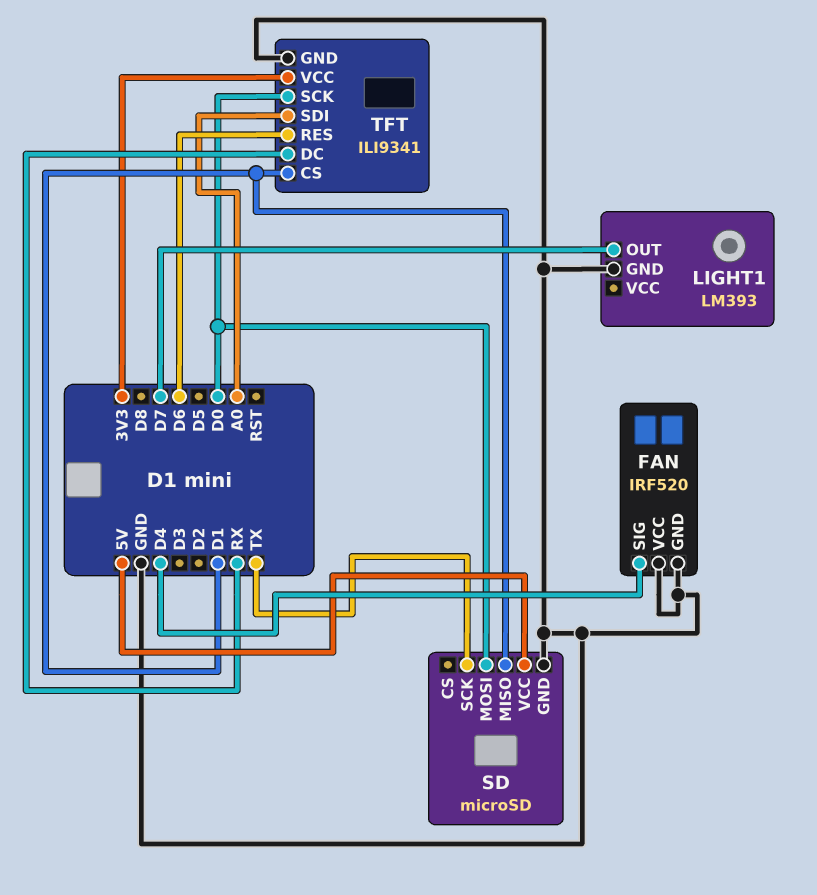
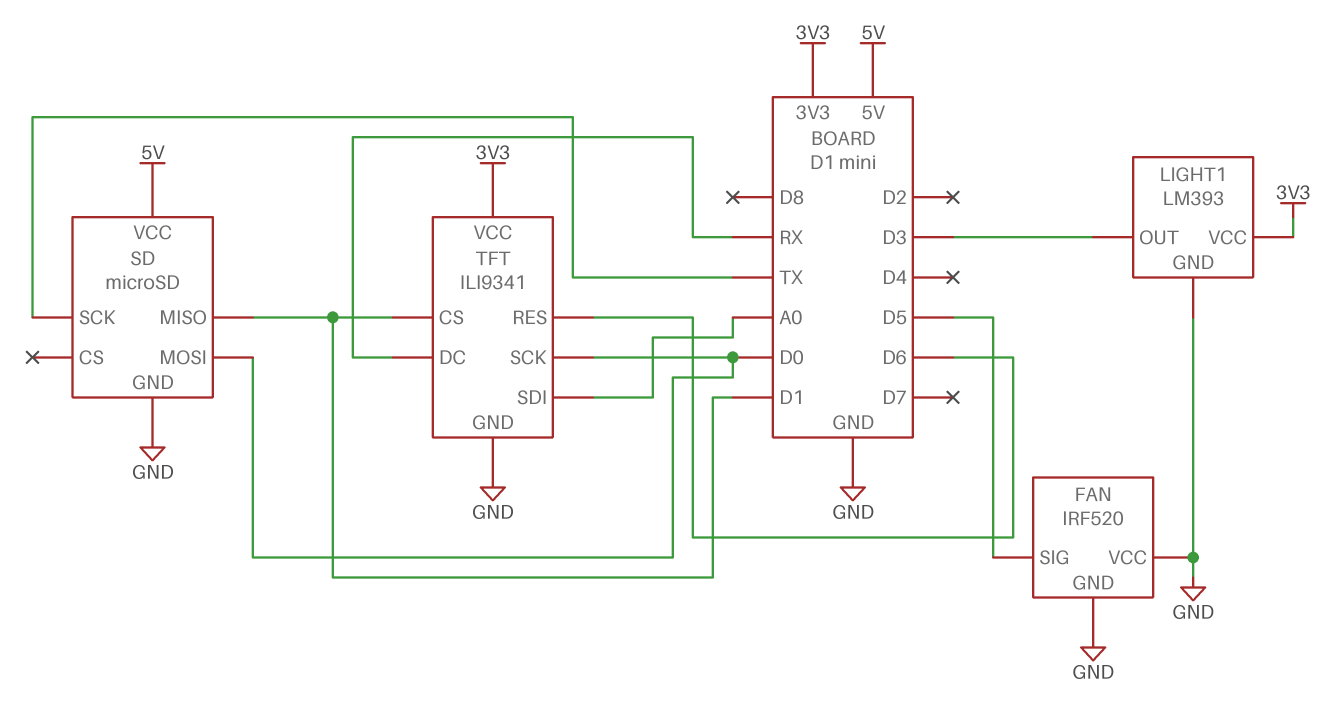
FAN pin SIG: D4 -> D5
LIGHT1 pin OUT: D7 -> D3
LIGHT1 pin VCC: none -> 3V3

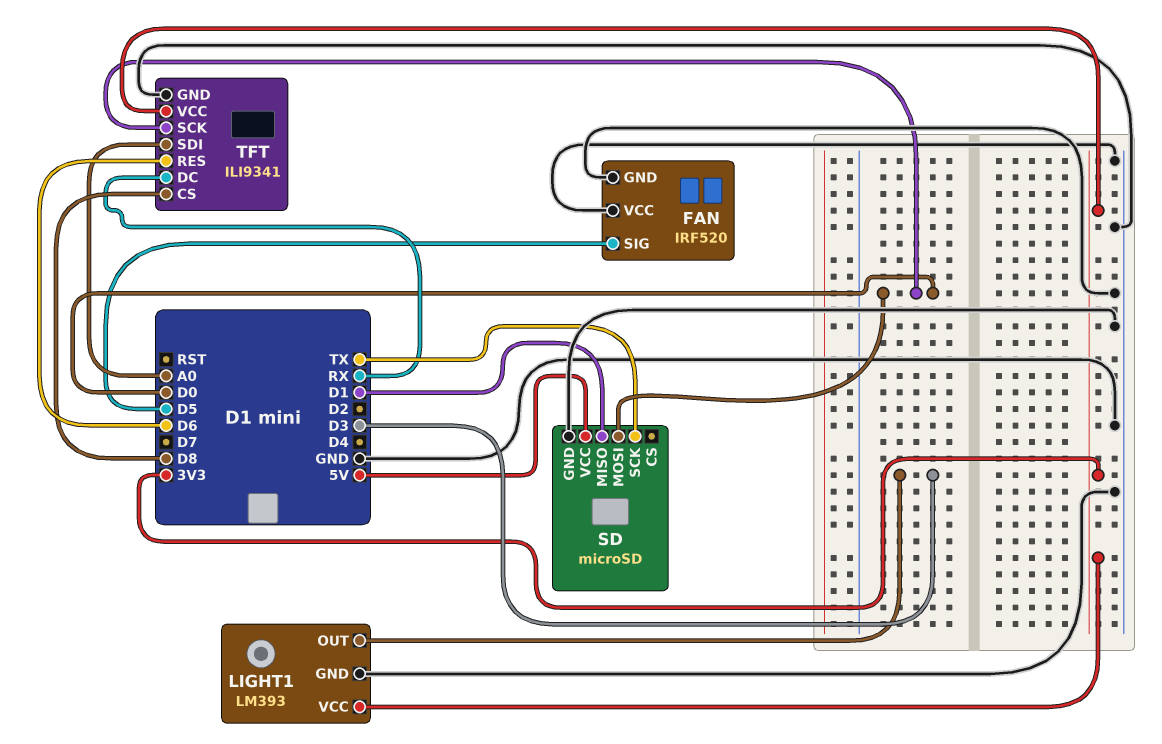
TFT pin CS: D1 -> D8

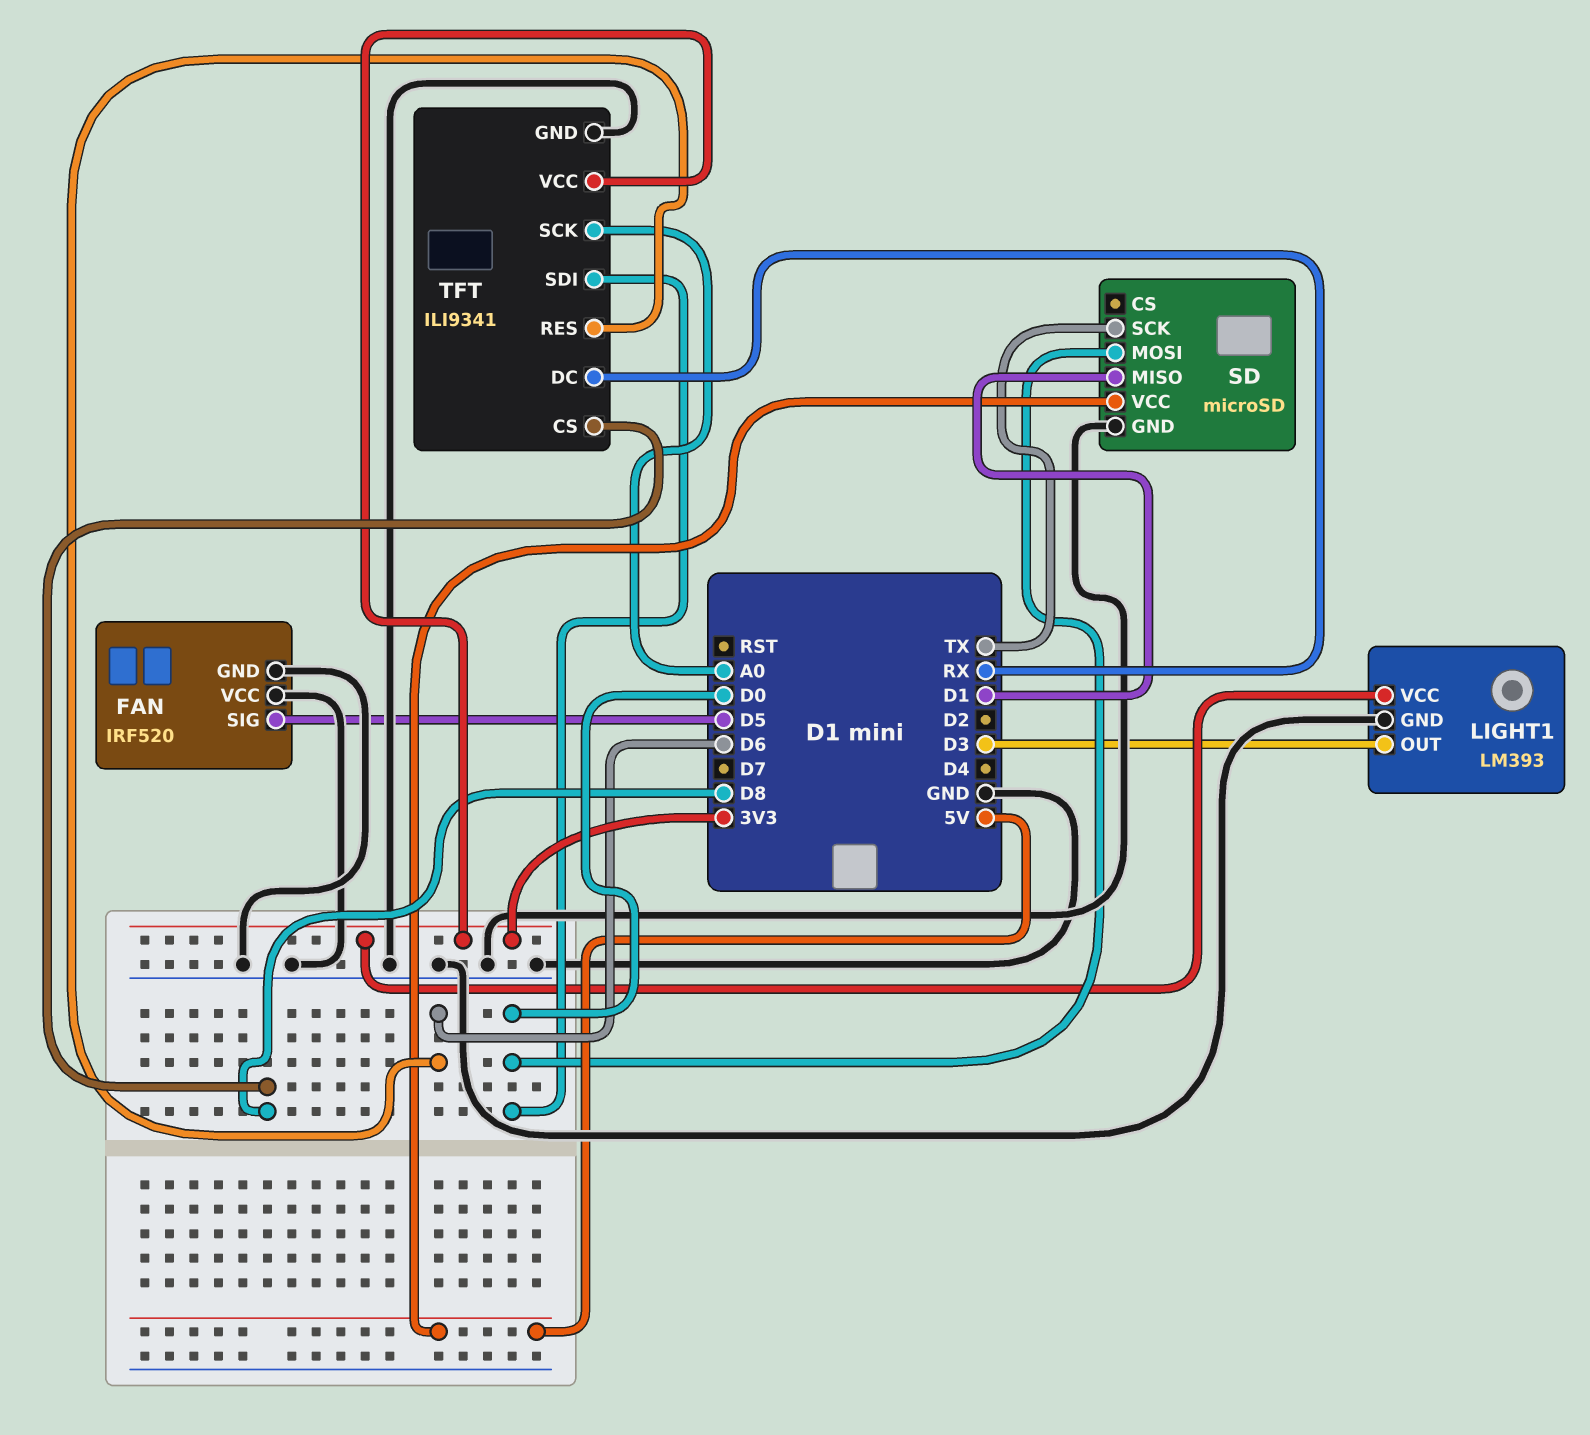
TFT pin SCK: D0 -> A0
TFT pin SDI: A0 -> D0

